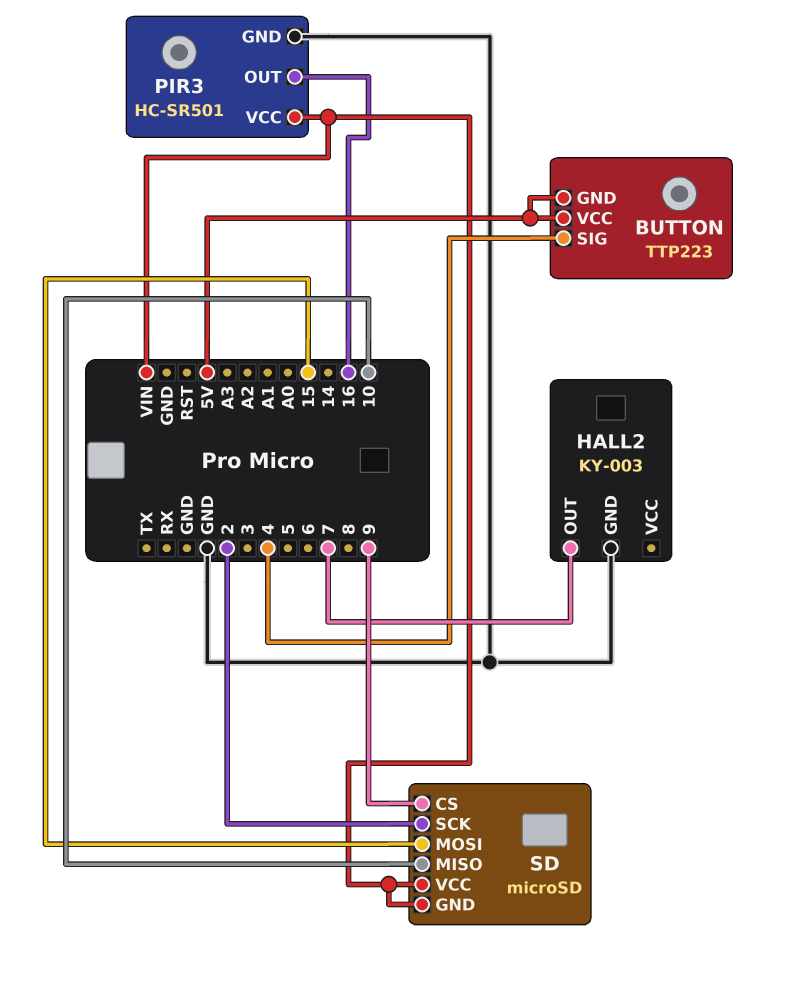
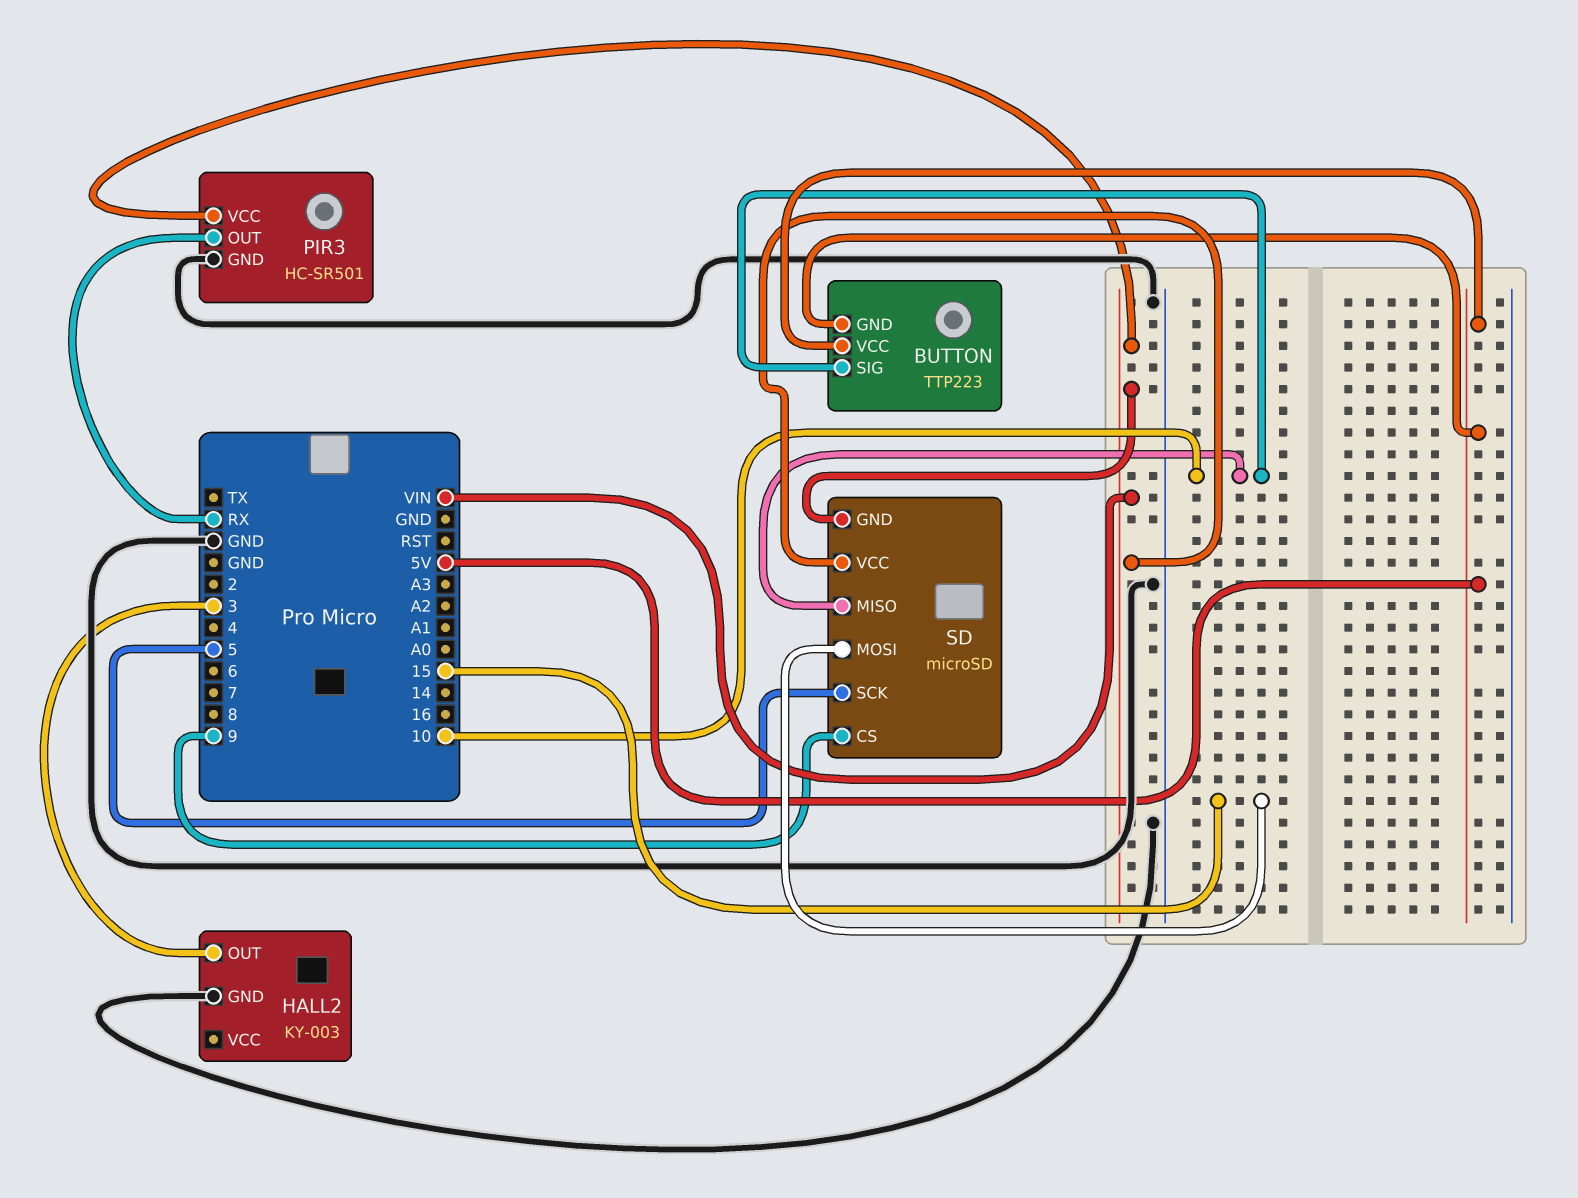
BUTTON pin SIG: 4 -> 10
HALL2 pin OUT: 7 -> 3
PIR3 pin OUT: 16 -> RX
SD pin SCK: 2 -> 5

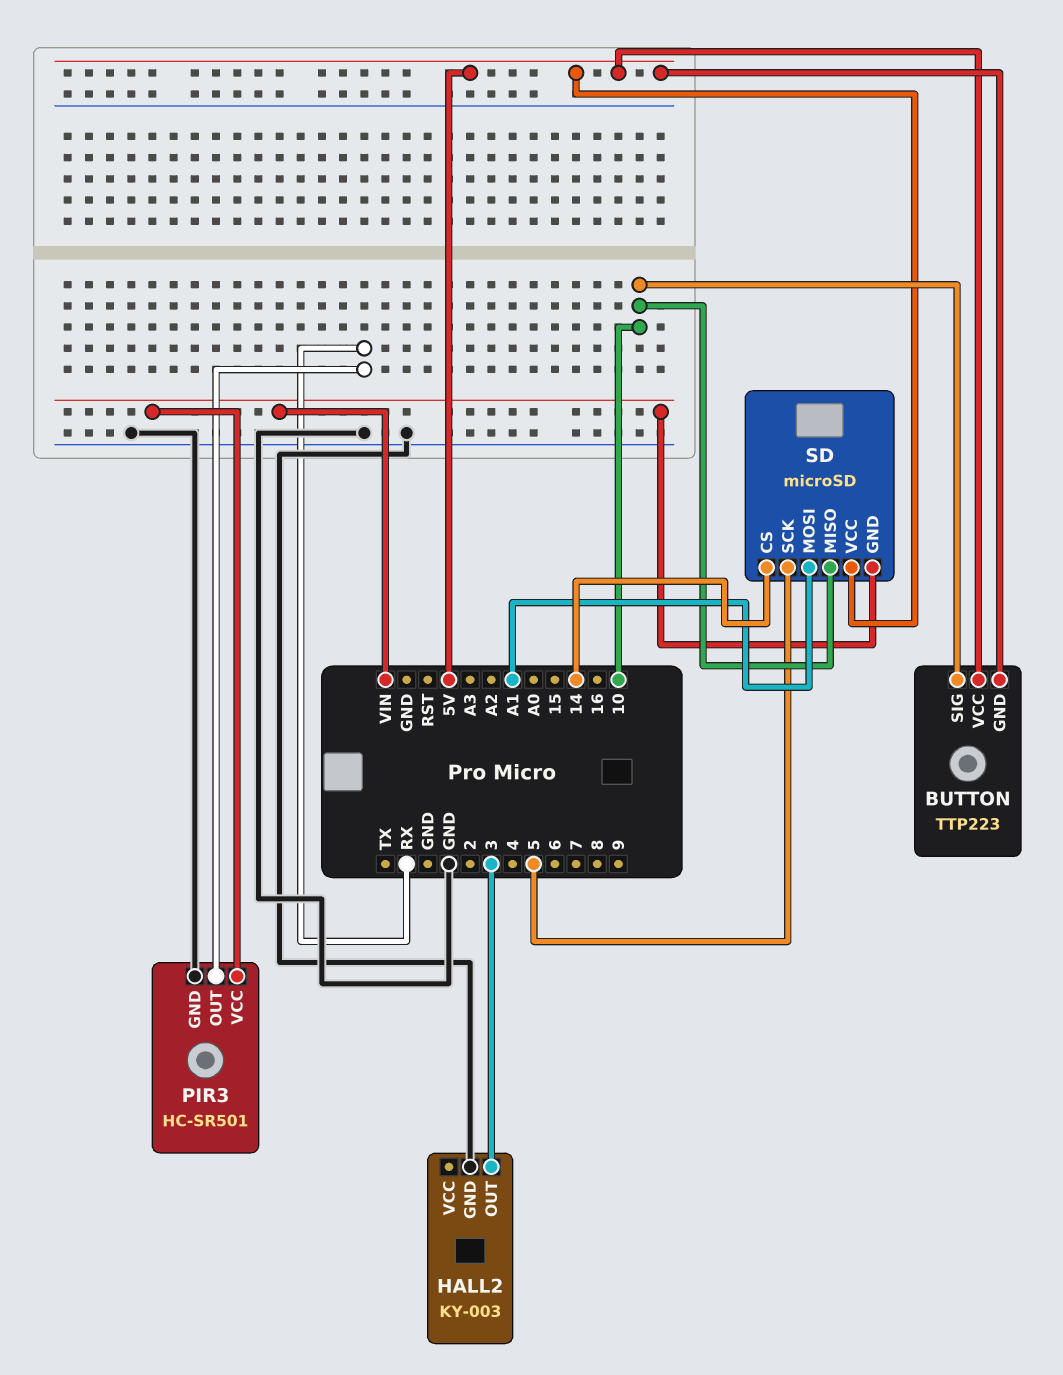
SD pin CS: 9 -> 14
SD pin MOSI: 15 -> A1
SD pin VCC: VIN -> 5V

